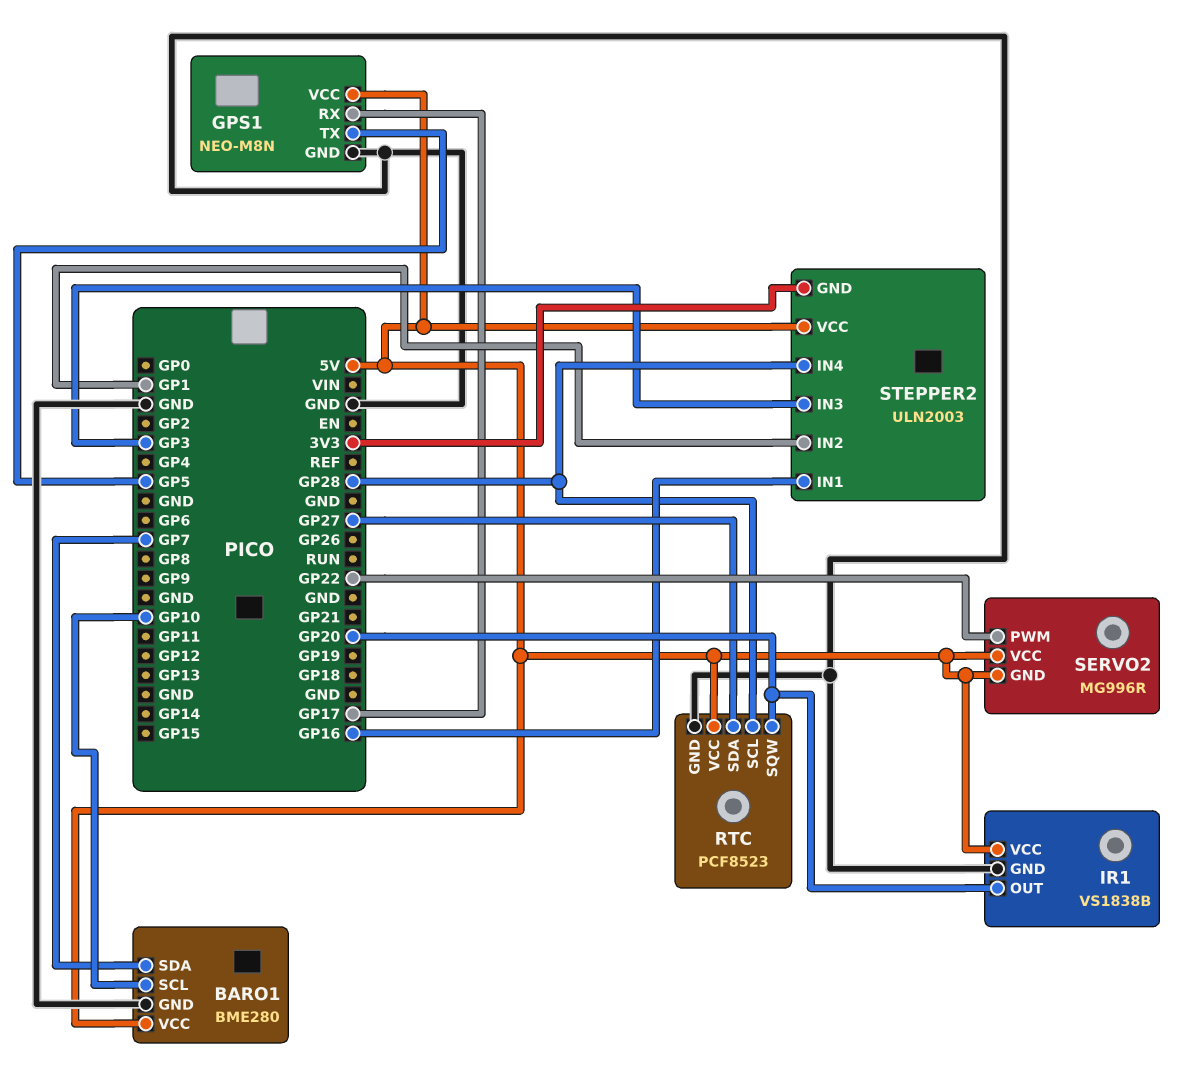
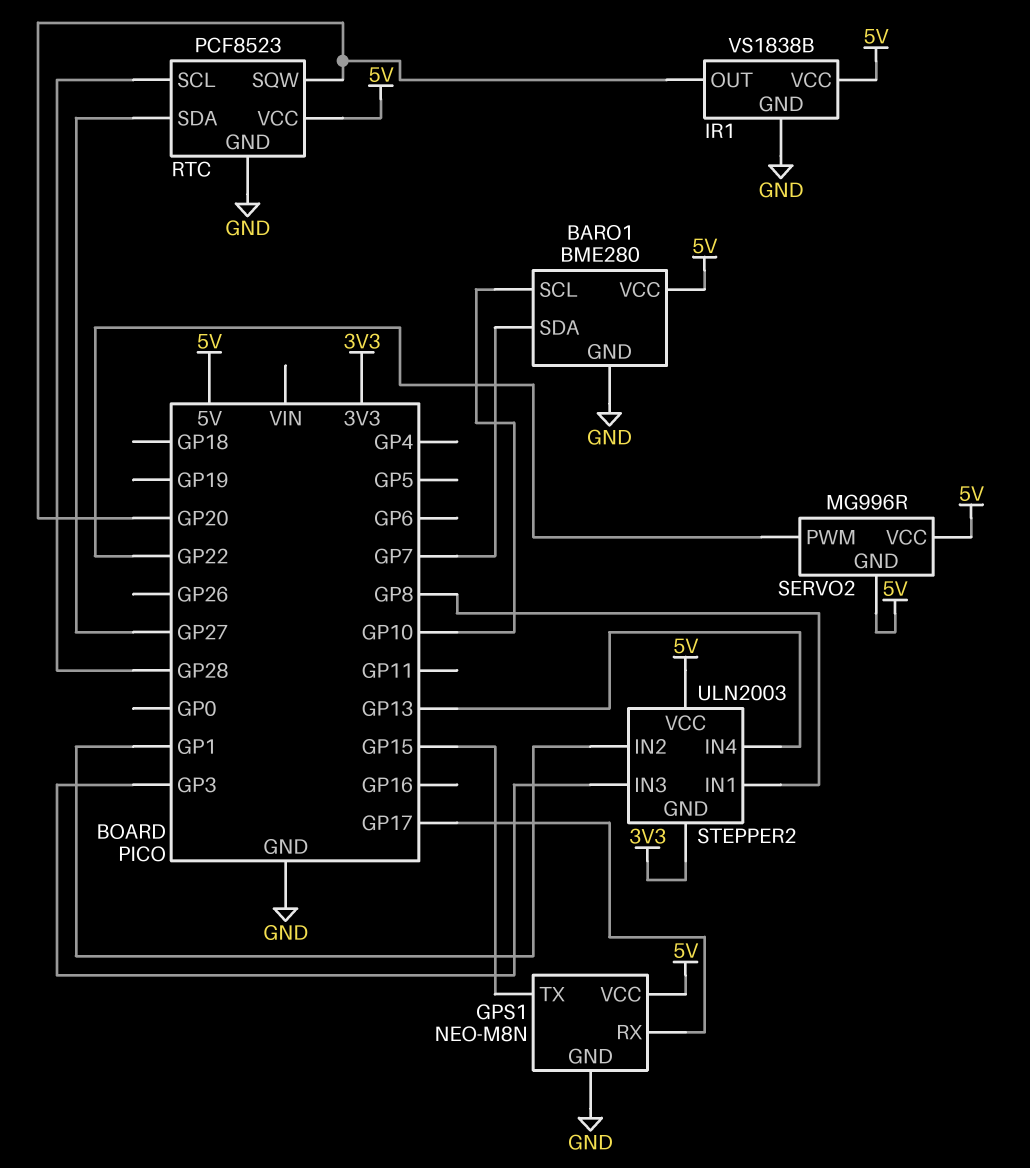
GPS1 pin TX: GP5 -> GP15
STEPPER2 pin IN1: GP16 -> GP8
STEPPER2 pin IN4: GP28 -> GP13

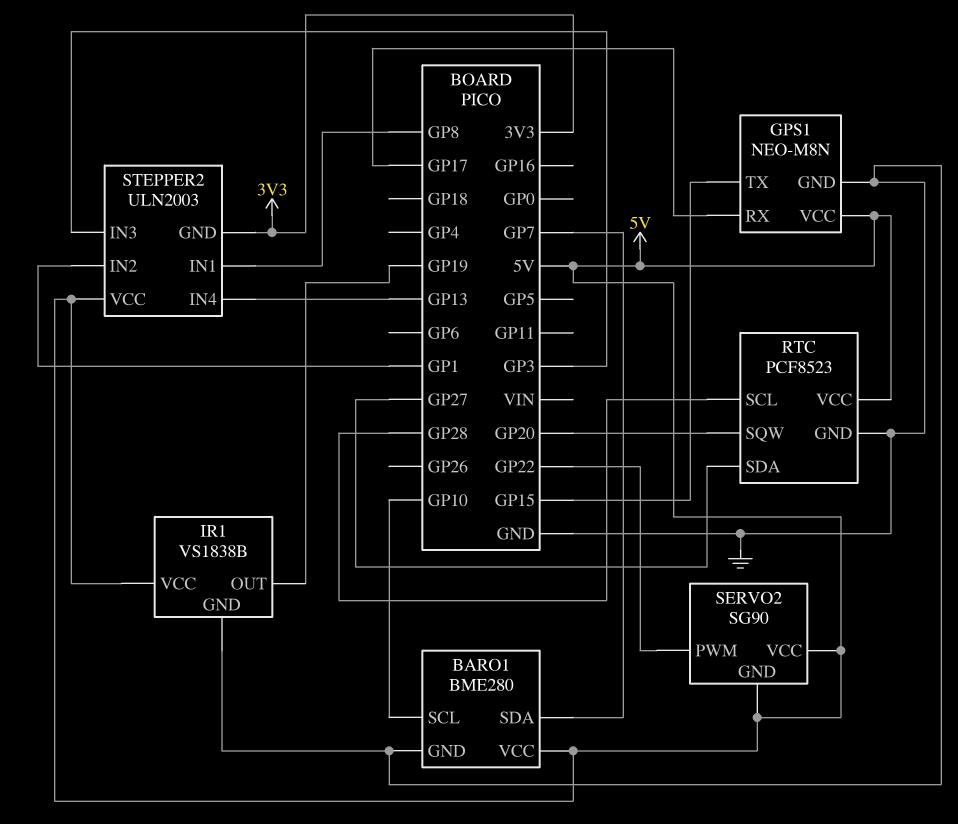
IR1 pin OUT: GP20 -> GP19
SERVO2: MG996R -> SG90

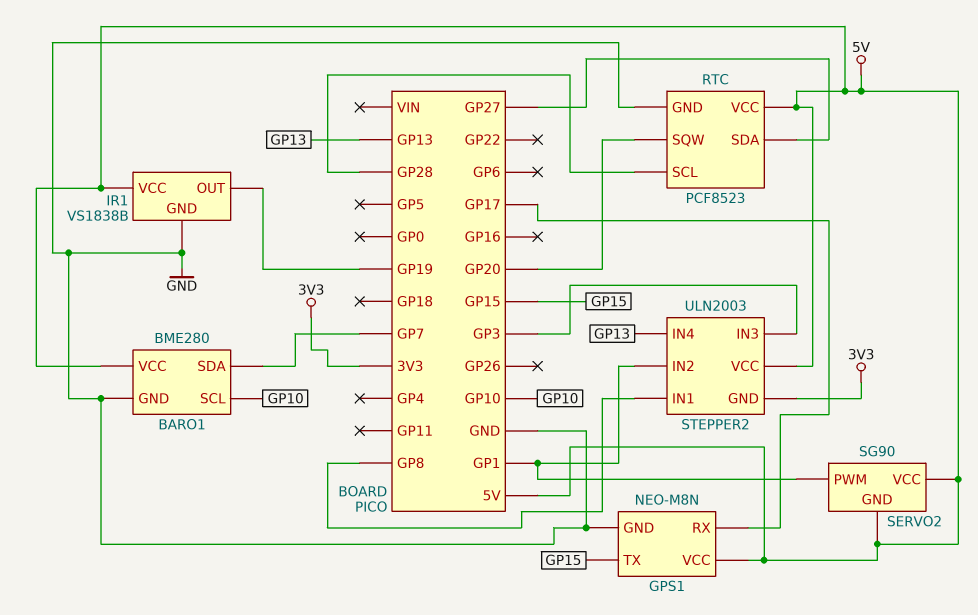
SERVO2 pin PWM: GP22 -> GP1

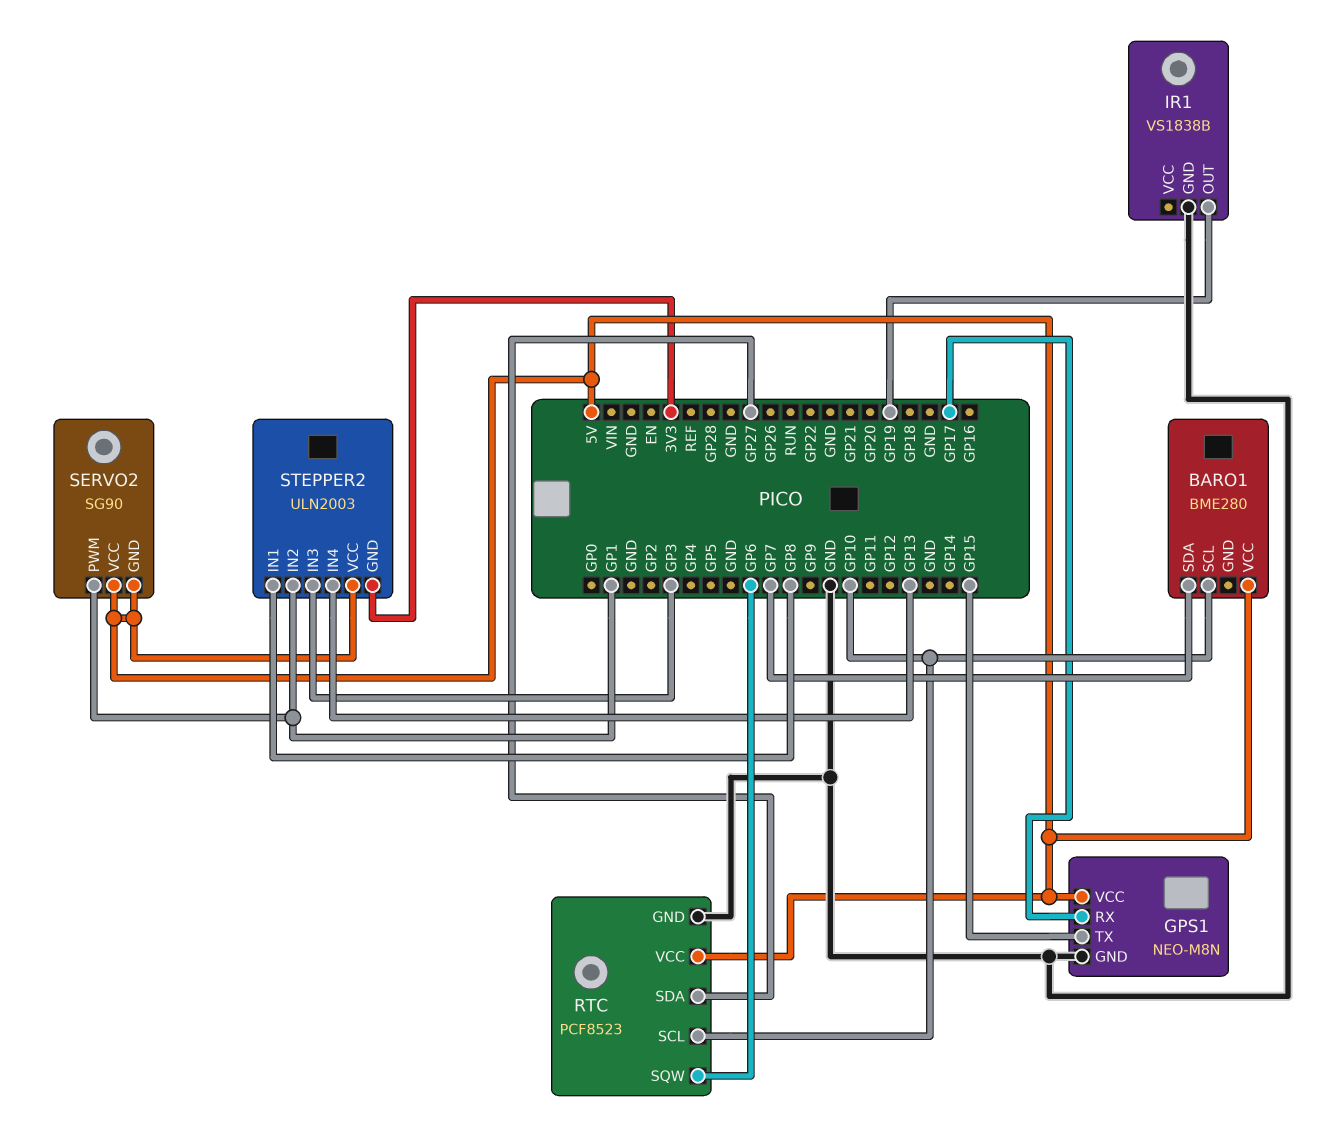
BARO1 pin GND: GND -> none
IR1 pin VCC: 5V -> none
RTC pin SCL: GP28 -> GP10
RTC pin SQW: GP20 -> GP6

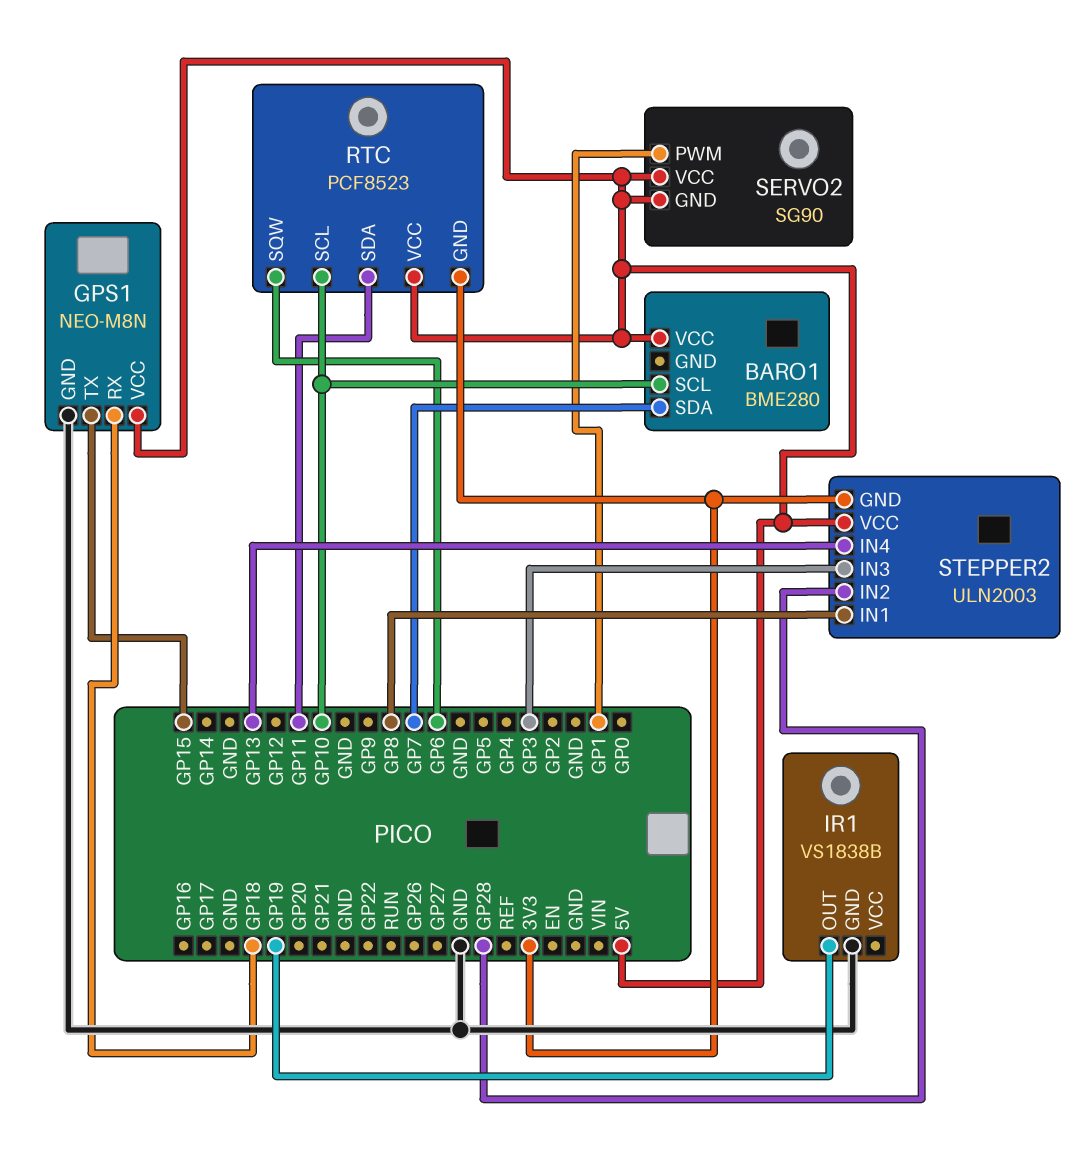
GPS1 pin RX: GP17 -> GP18
RTC pin GND: GND -> 3V3
RTC pin SDA: GP27 -> GP11
STEPPER2 pin IN2: GP1 -> GP28

